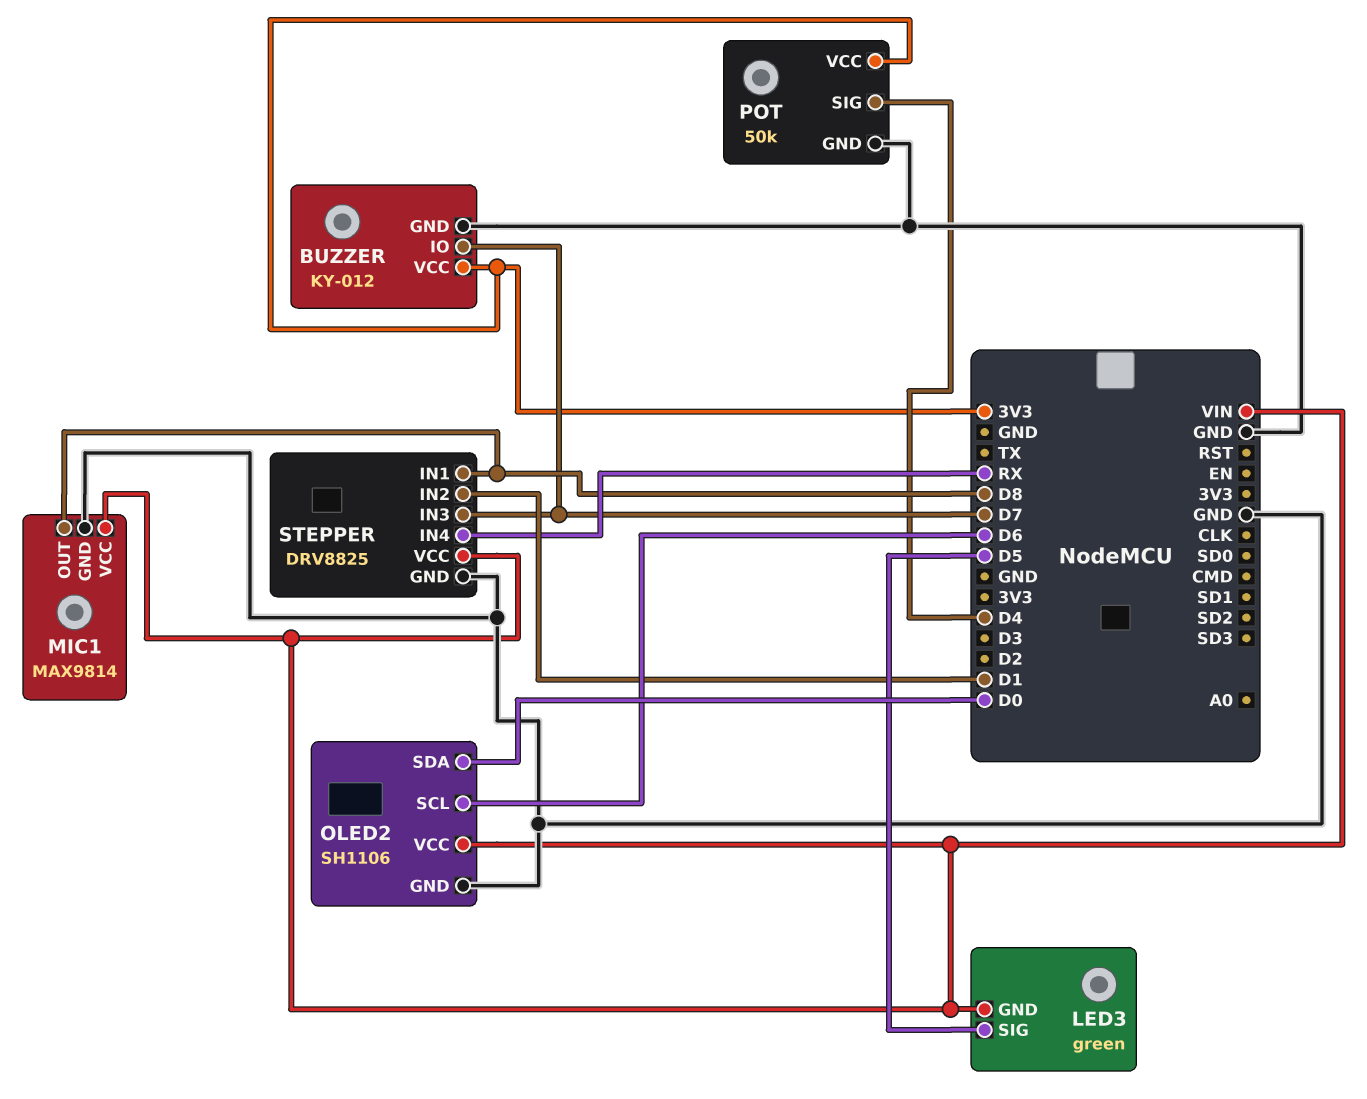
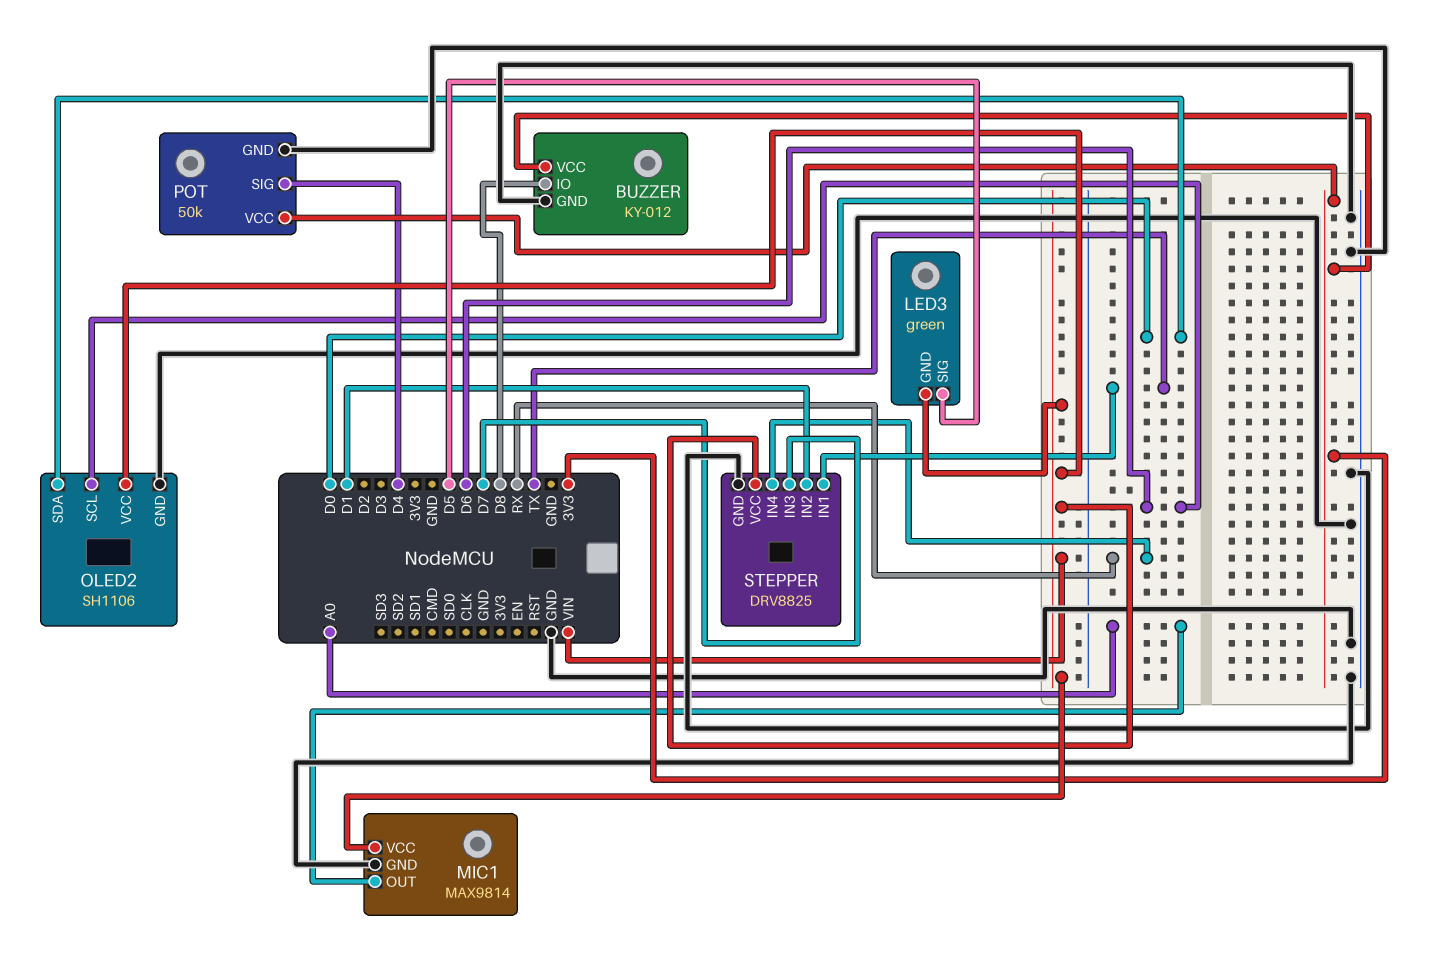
BUZZER pin IO: D7 -> D8
MIC1 pin OUT: D8 -> A0
STEPPER pin IN1: D8 -> TX

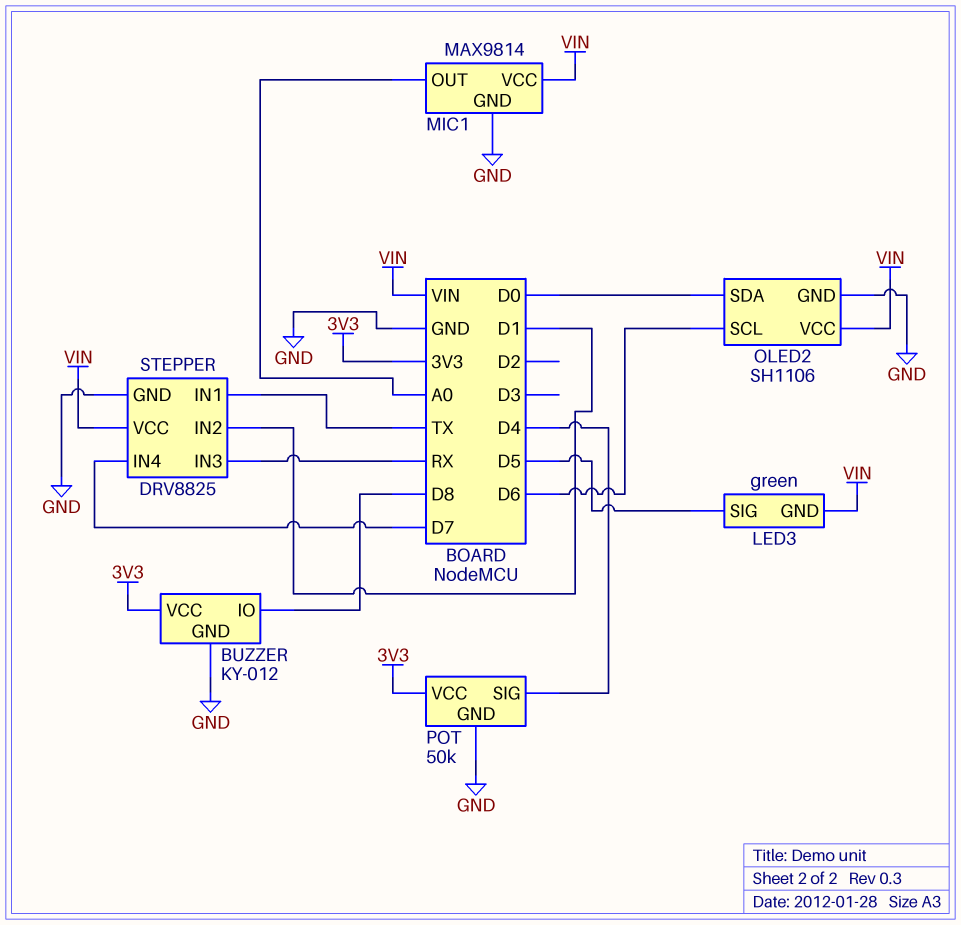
STEPPER pin IN3: D7 -> RX
STEPPER pin IN4: RX -> D7

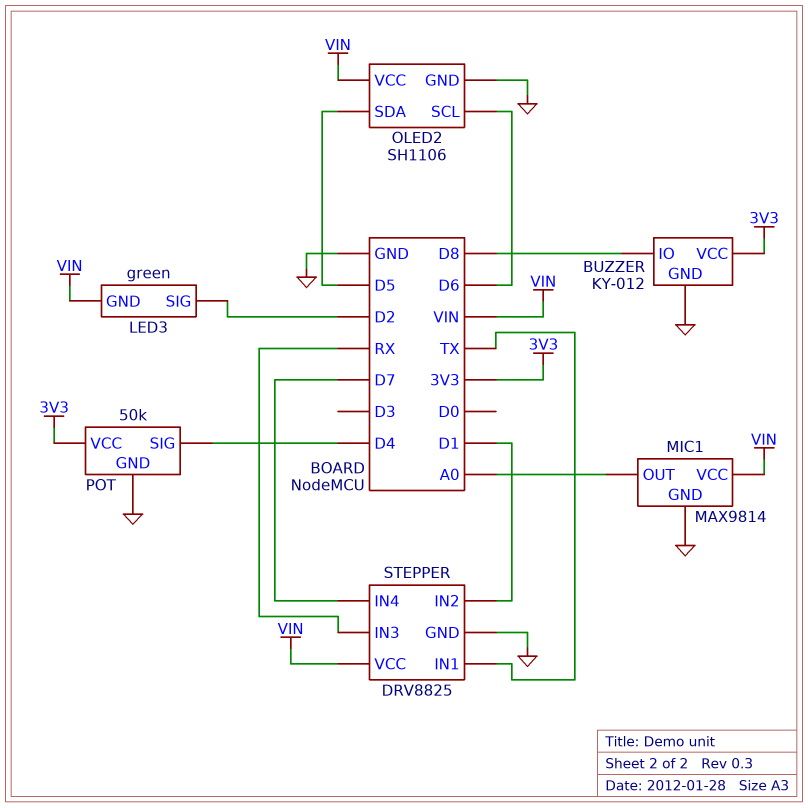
LED3 pin SIG: D5 -> D2
OLED2 pin SDA: D0 -> D5

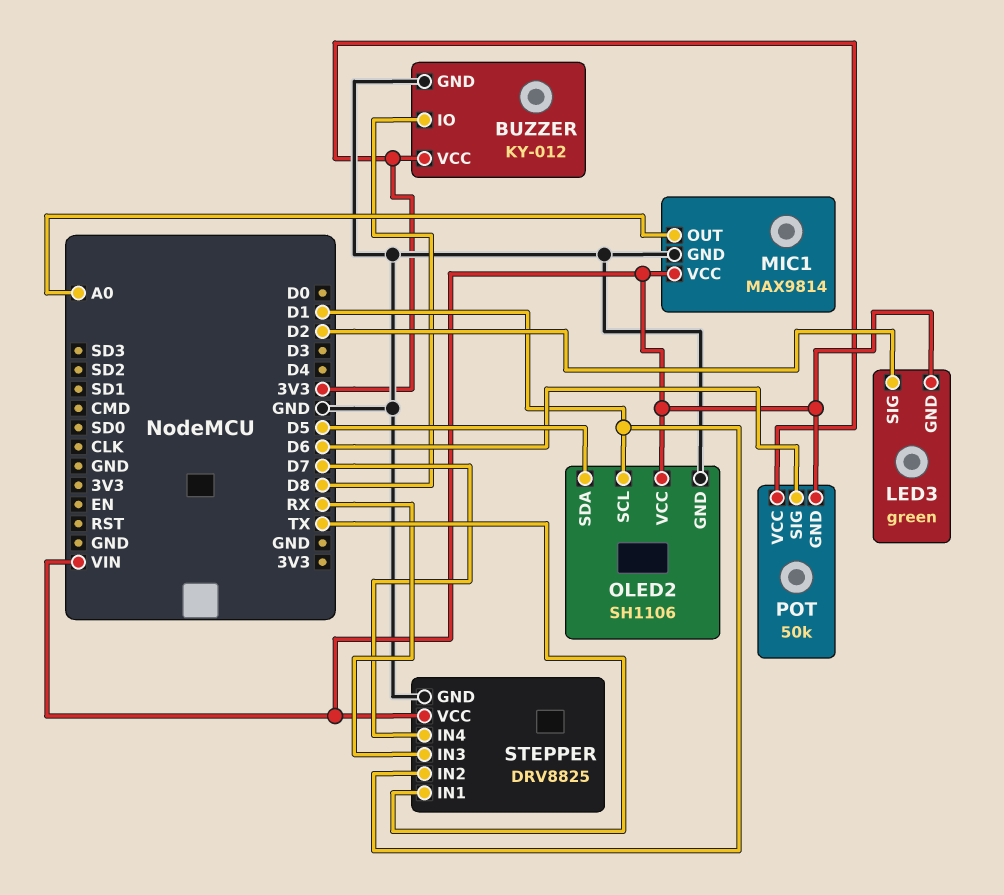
OLED2 pin SCL: D6 -> D1
POT pin GND: GND -> VIN
POT pin SIG: D4 -> D6

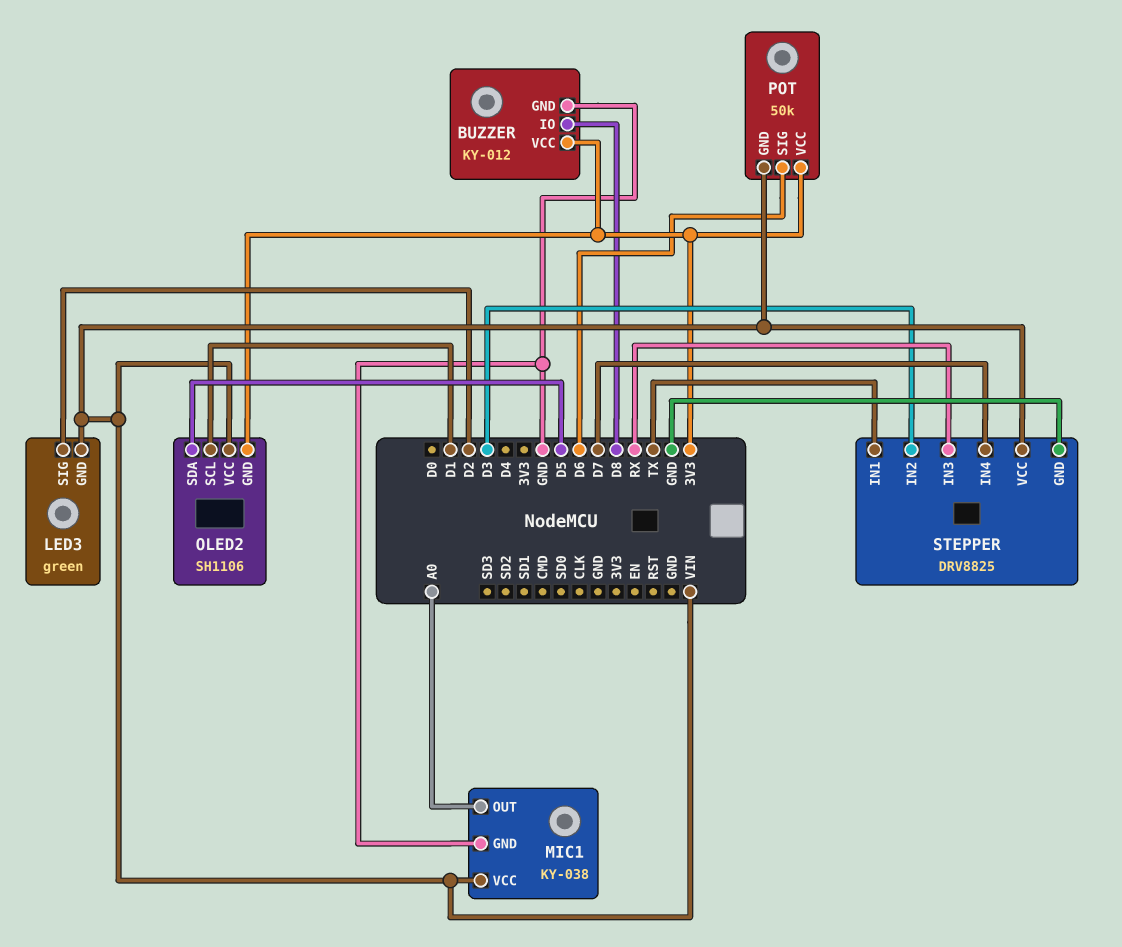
MIC1: MAX9814 -> KY-038
OLED2 pin GND: GND -> 3V3
STEPPER pin IN2: D1 -> D3

